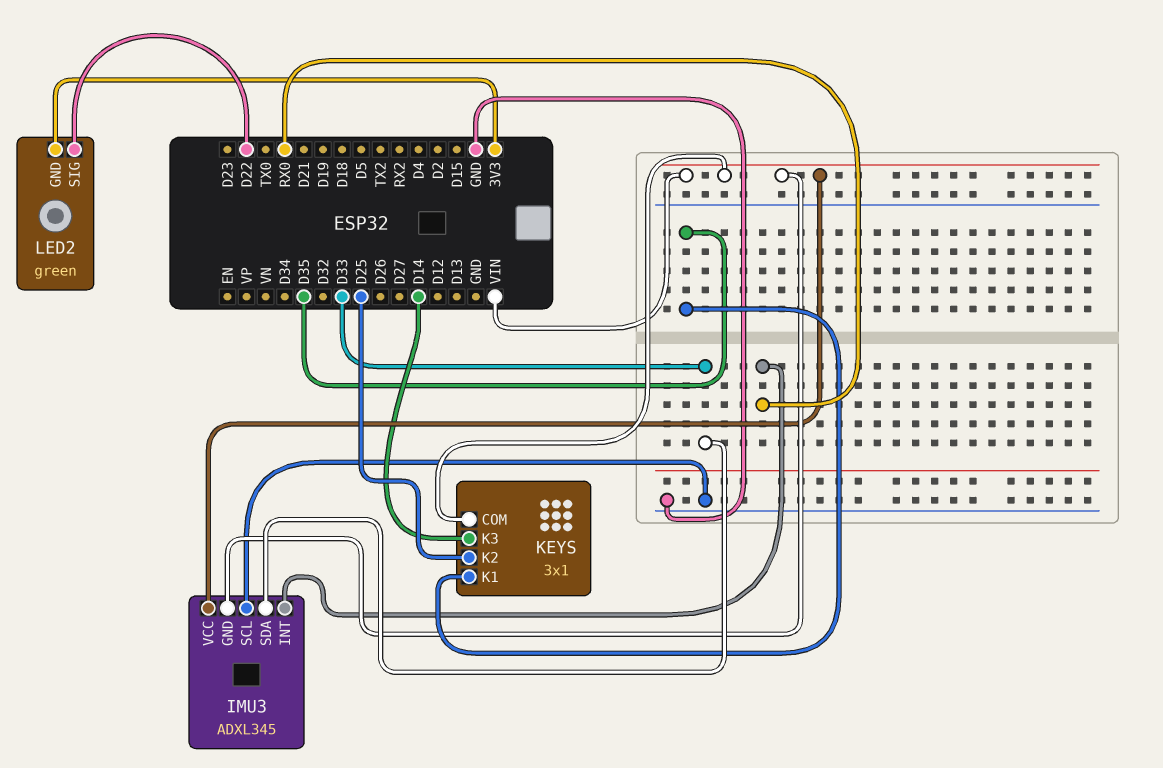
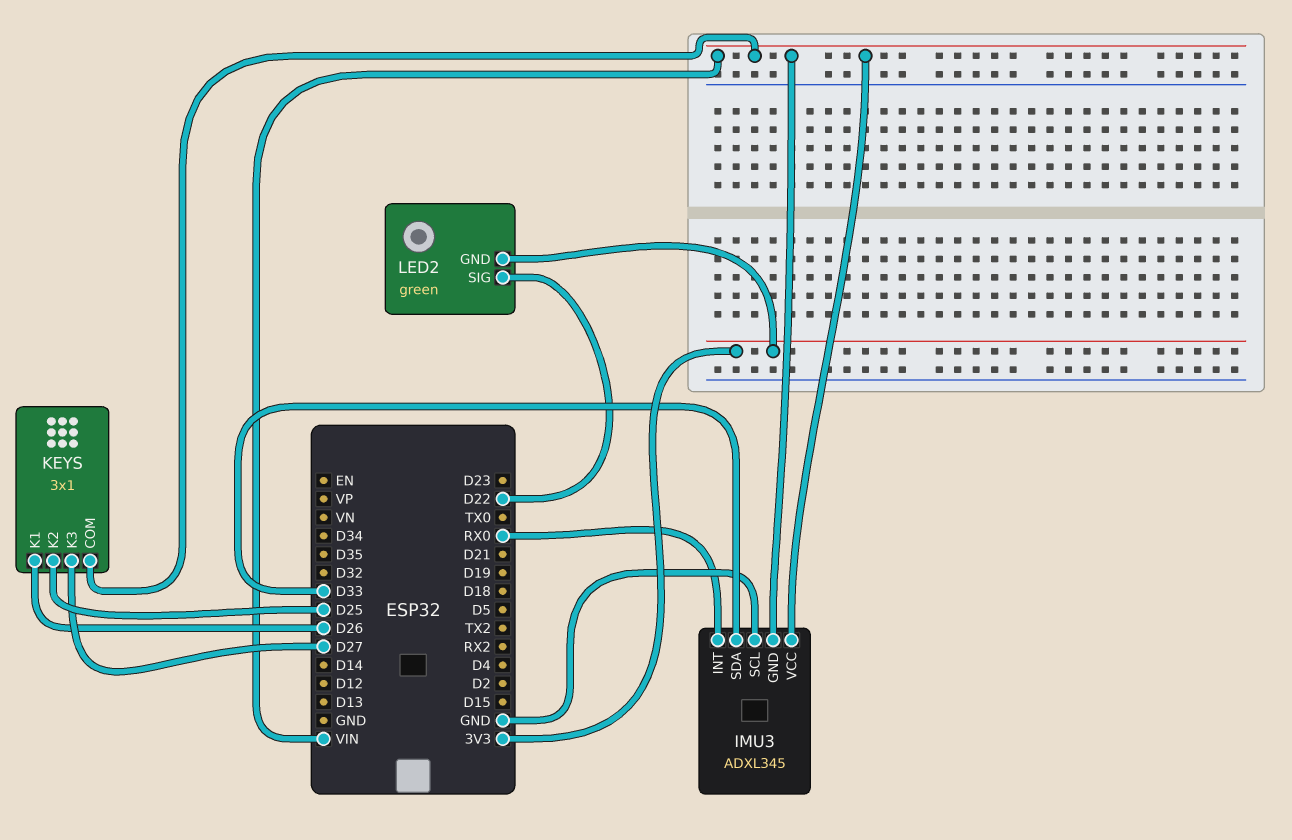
KEYS pin K1: D35 -> D26
KEYS pin K3: D14 -> D27

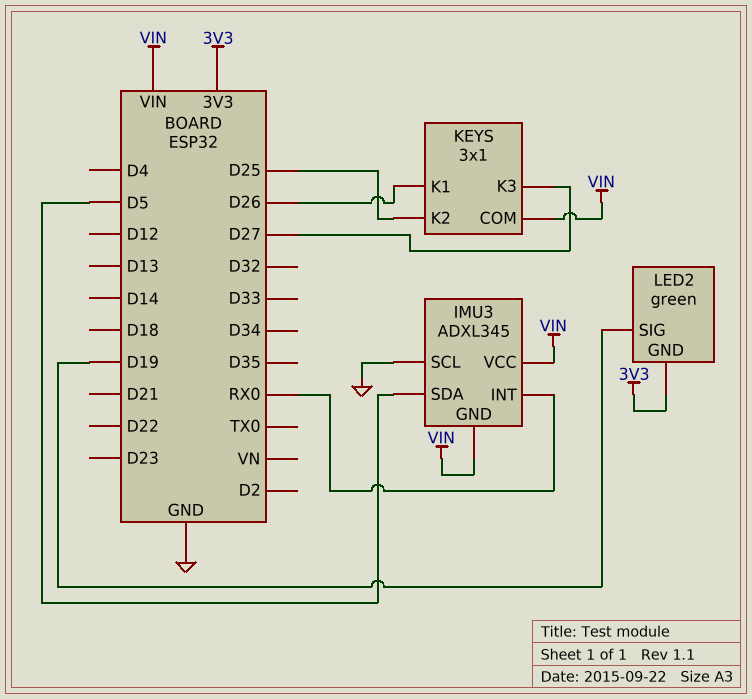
IMU3 pin SDA: D33 -> D5
LED2 pin SIG: D22 -> D19

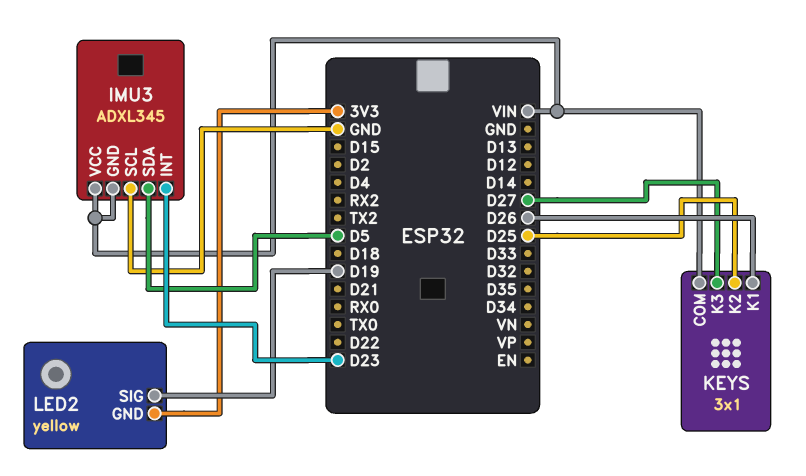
IMU3 pin INT: RX0 -> D23
LED2: green -> yellow

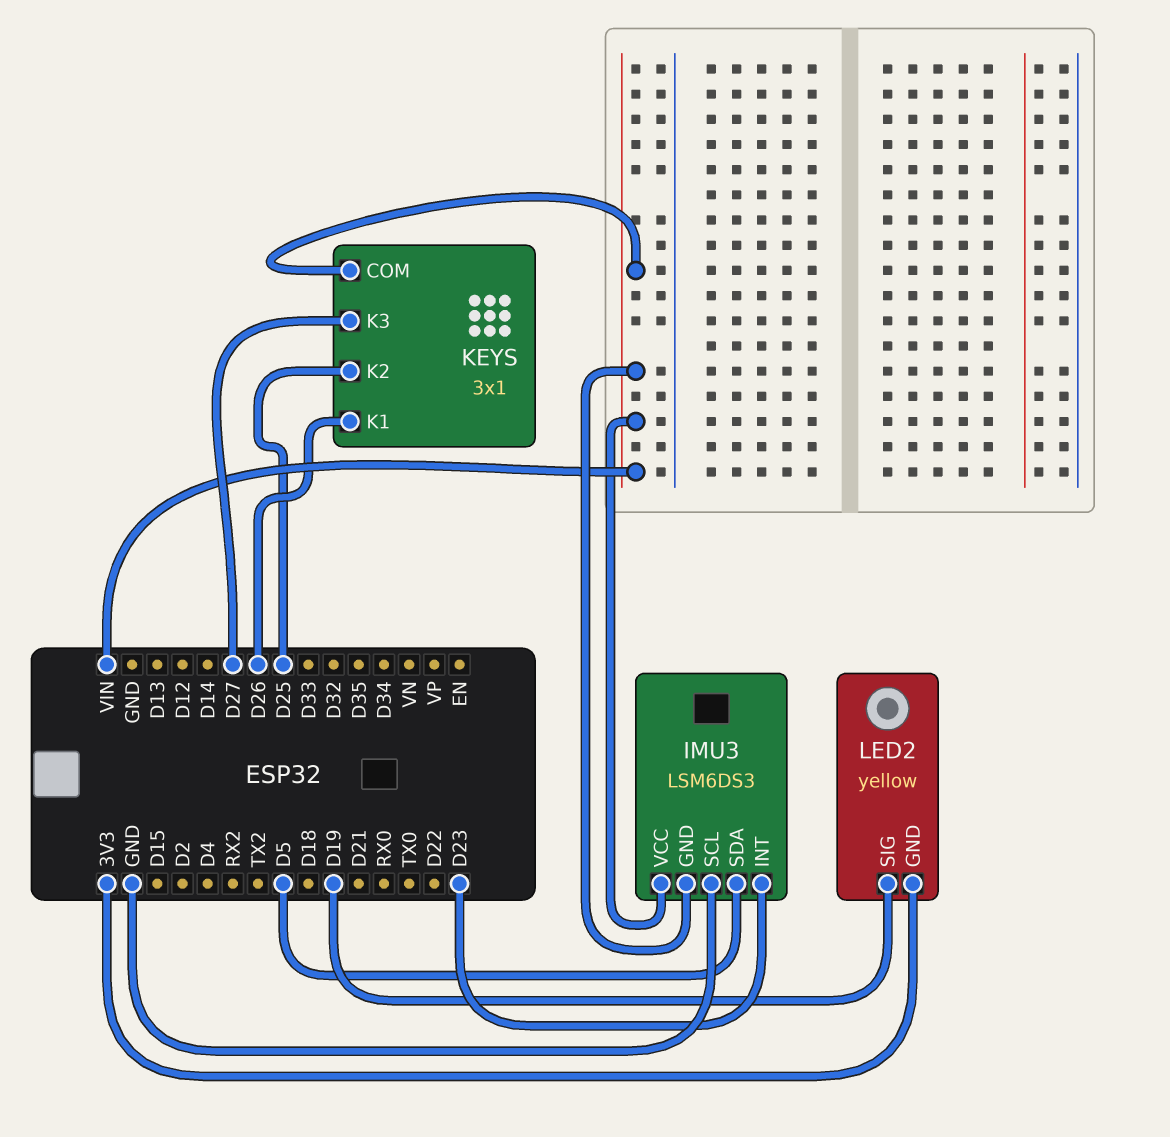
IMU3: ADXL345 -> LSM6DS3

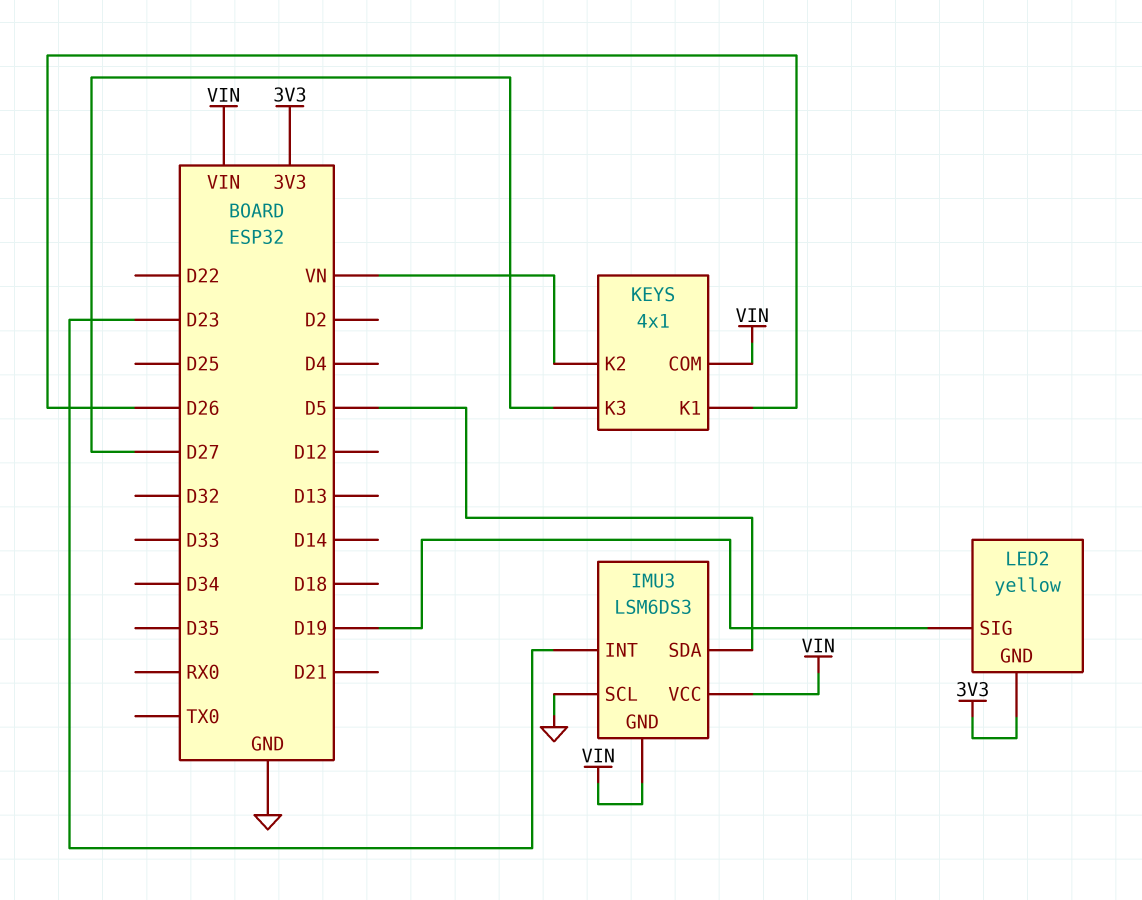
KEYS: 3x1 -> 4x1
KEYS pin K2: D25 -> VN

